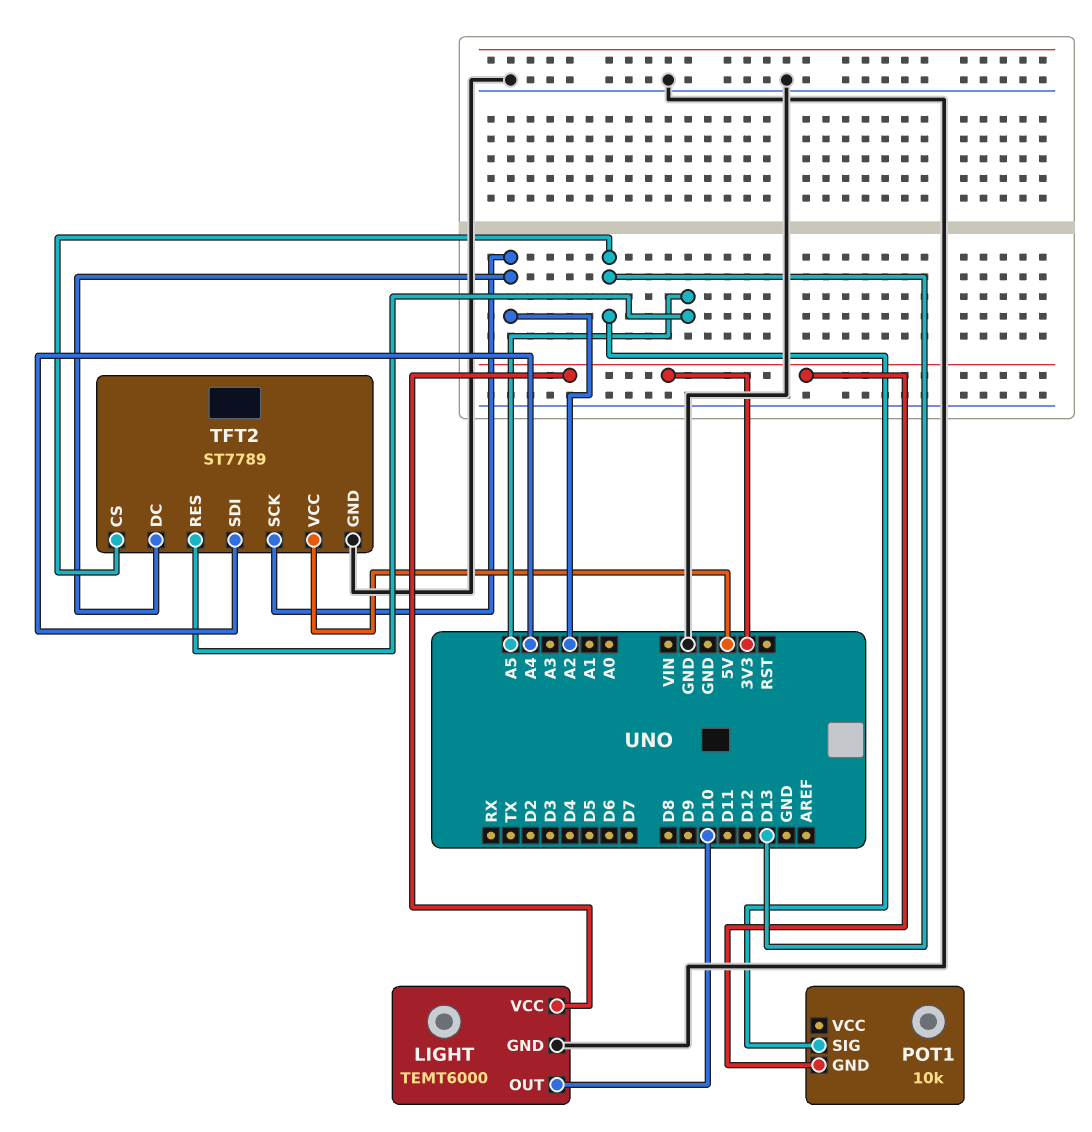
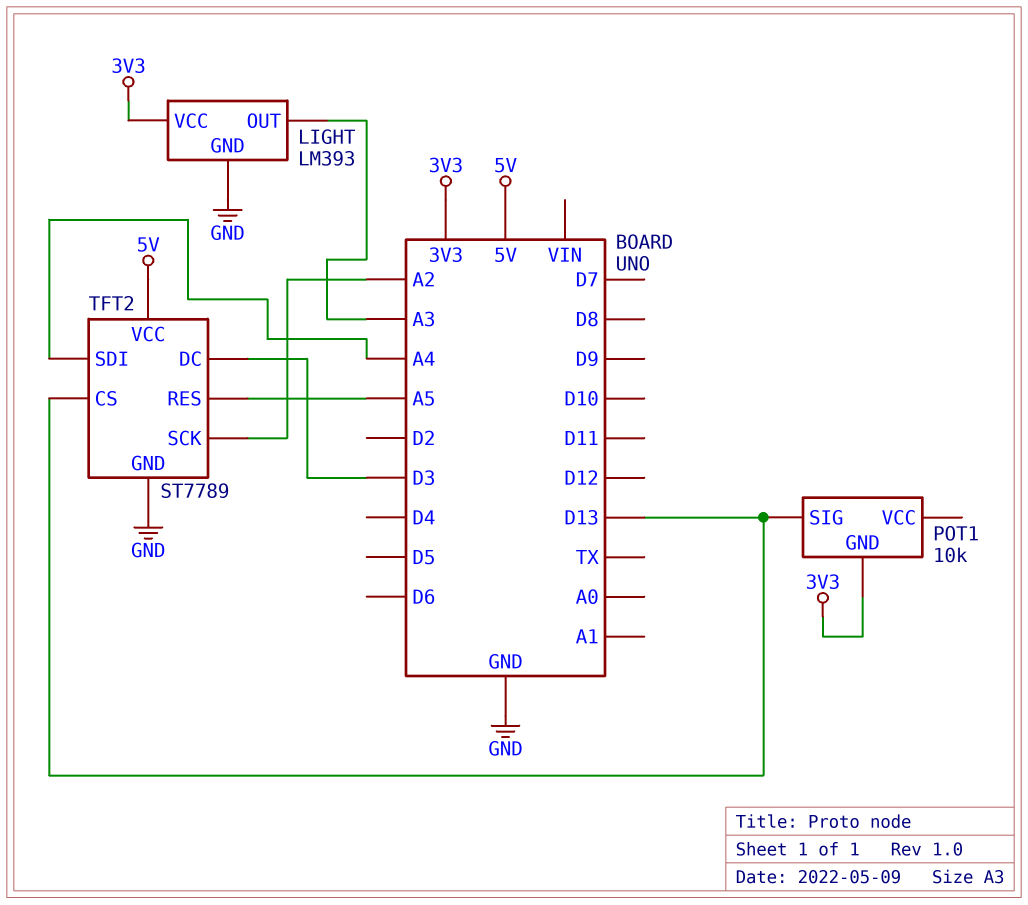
LIGHT: TEMT6000 -> LM393
LIGHT pin OUT: D10 -> A3
TFT2 pin DC: A2 -> D3

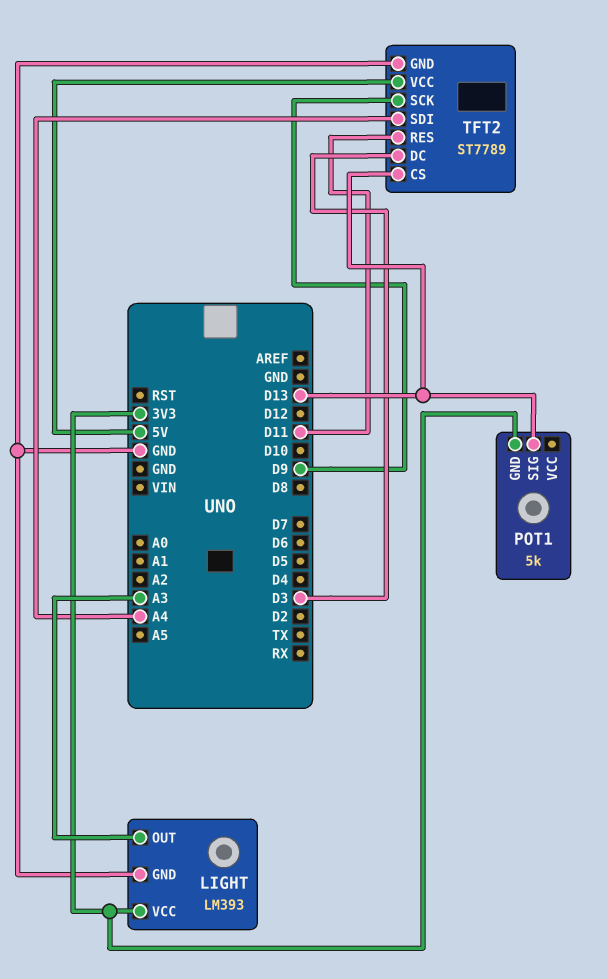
POT1: 10k -> 5k
TFT2 pin RES: A5 -> D11
TFT2 pin SCK: A2 -> D9

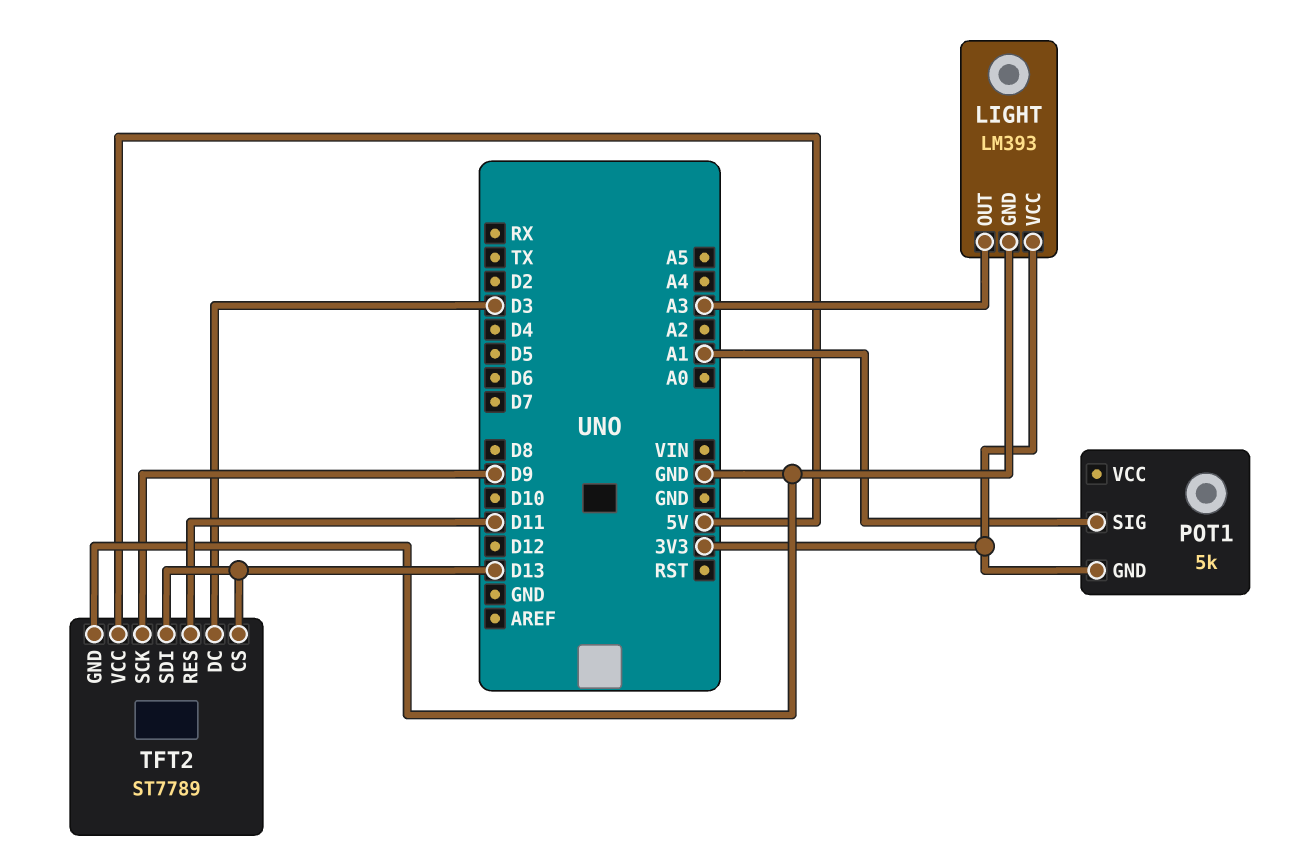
POT1 pin SIG: D13 -> A1
TFT2 pin SDI: A4 -> D13

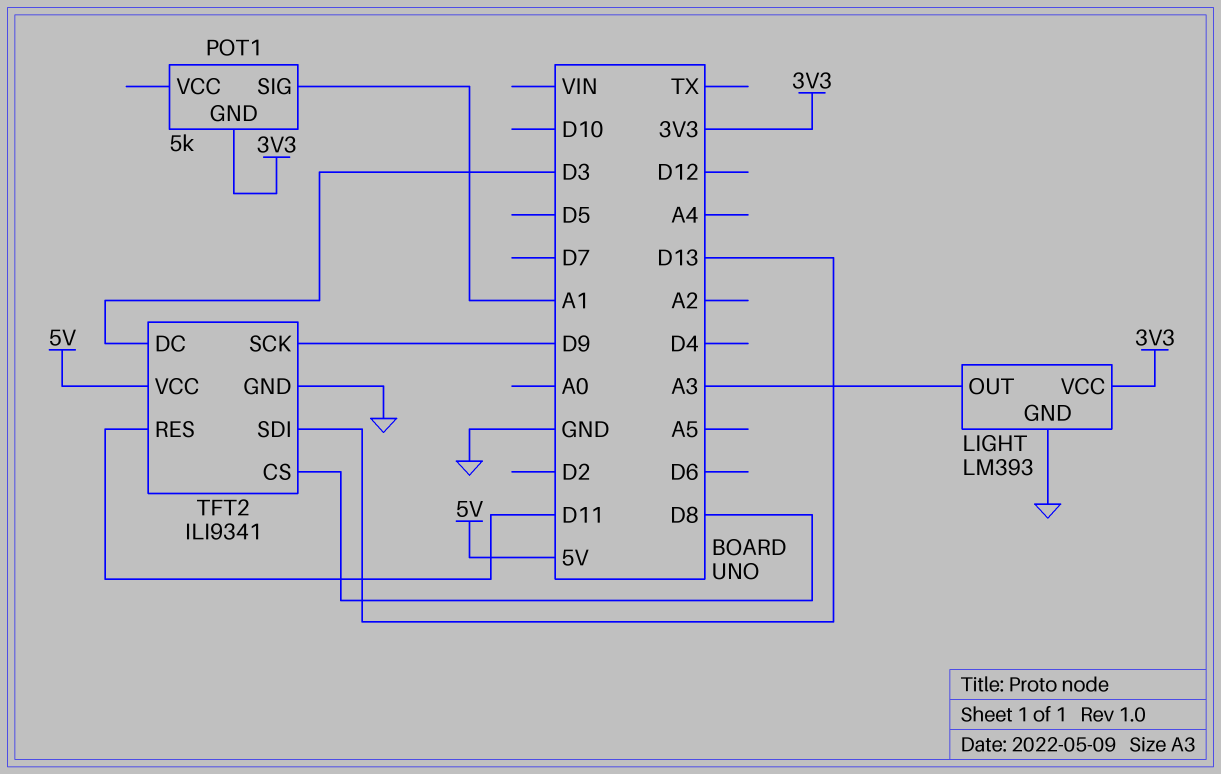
TFT2: ST7789 -> ILI9341
TFT2 pin CS: D13 -> D8

